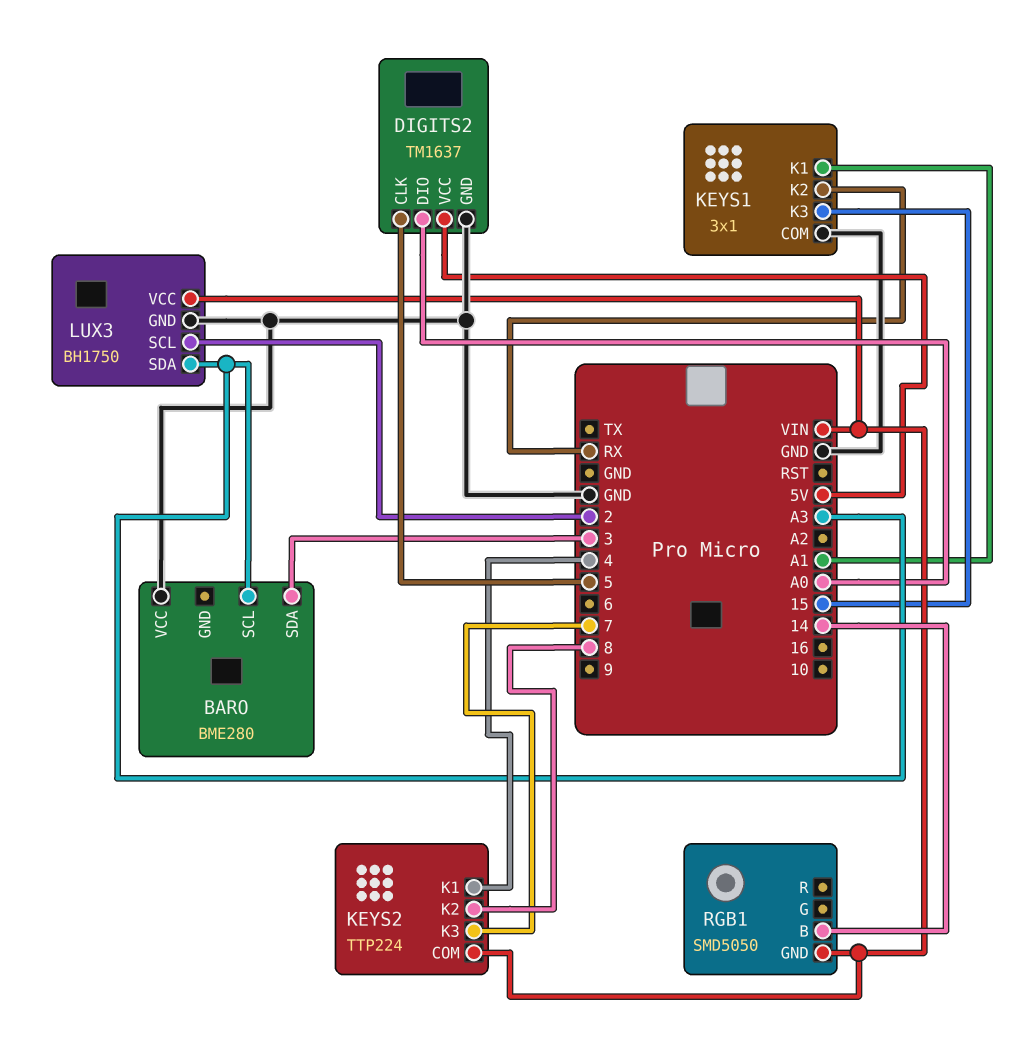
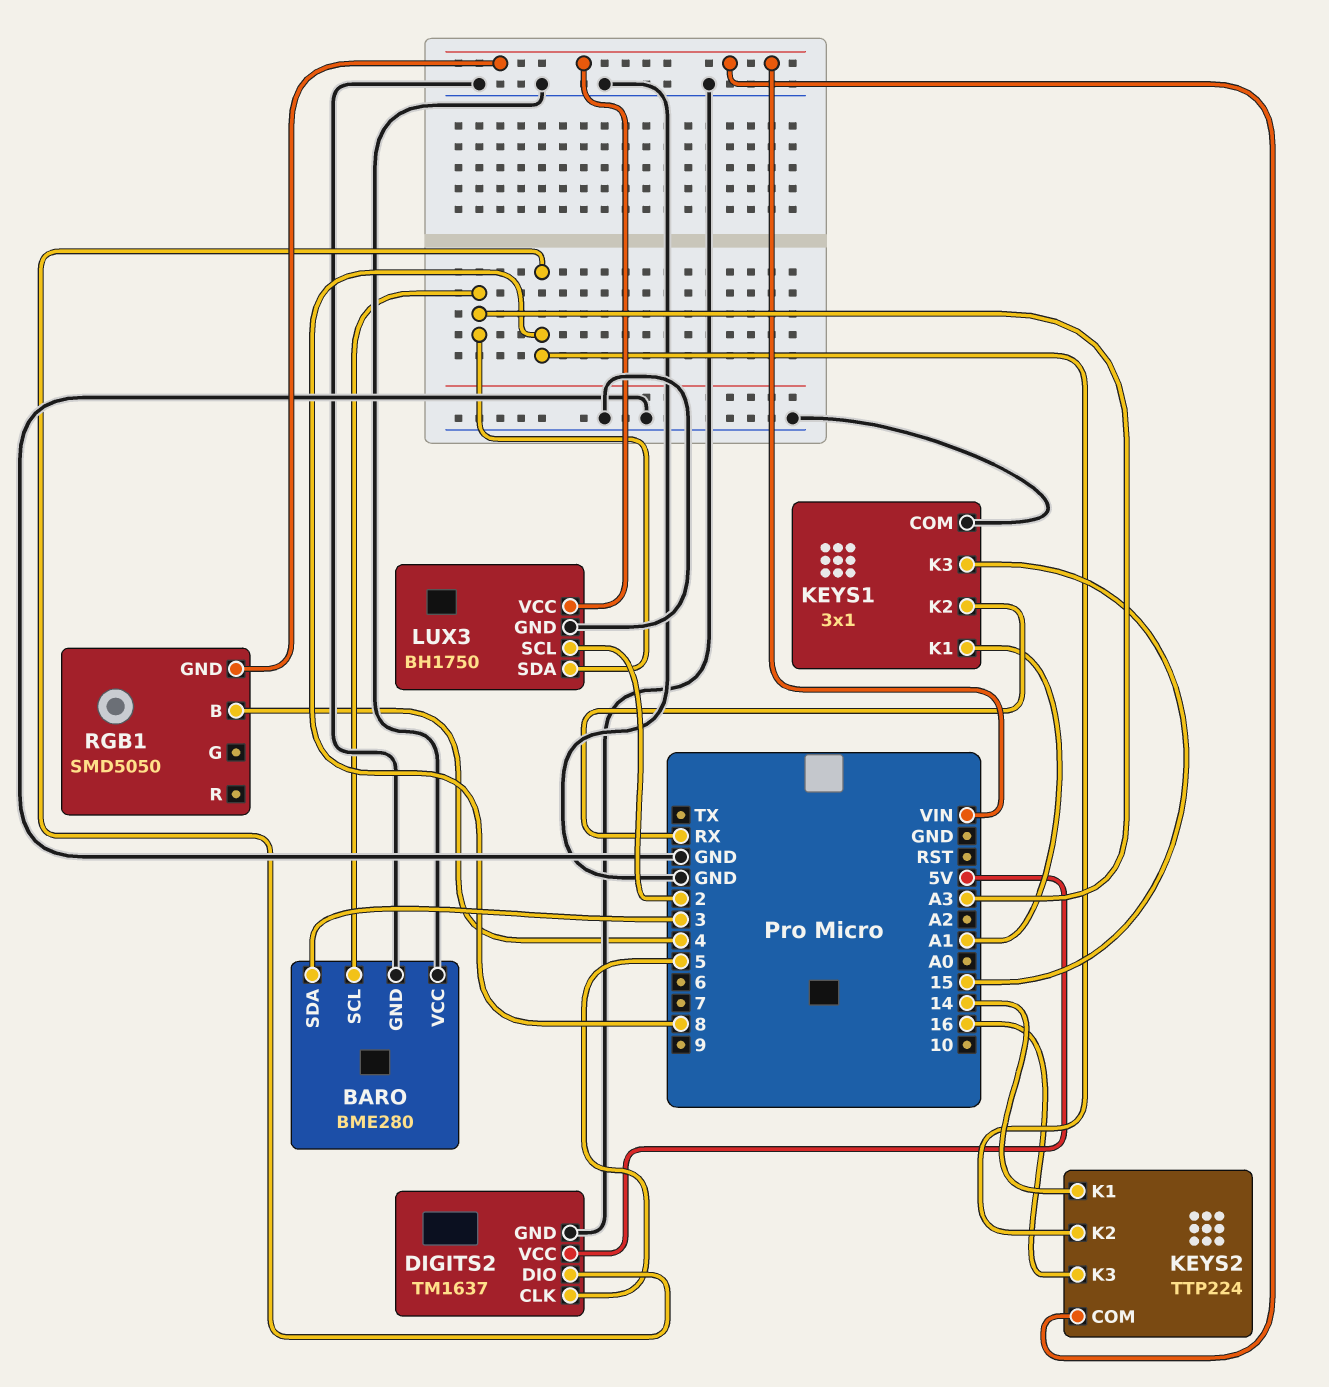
BARO pin GND: none -> GND
DIGITS2 pin DIO: A0 -> 8
KEYS2 pin K1: 4 -> 14
KEYS2 pin K3: 7 -> 16
RGB1 pin B: 14 -> 4

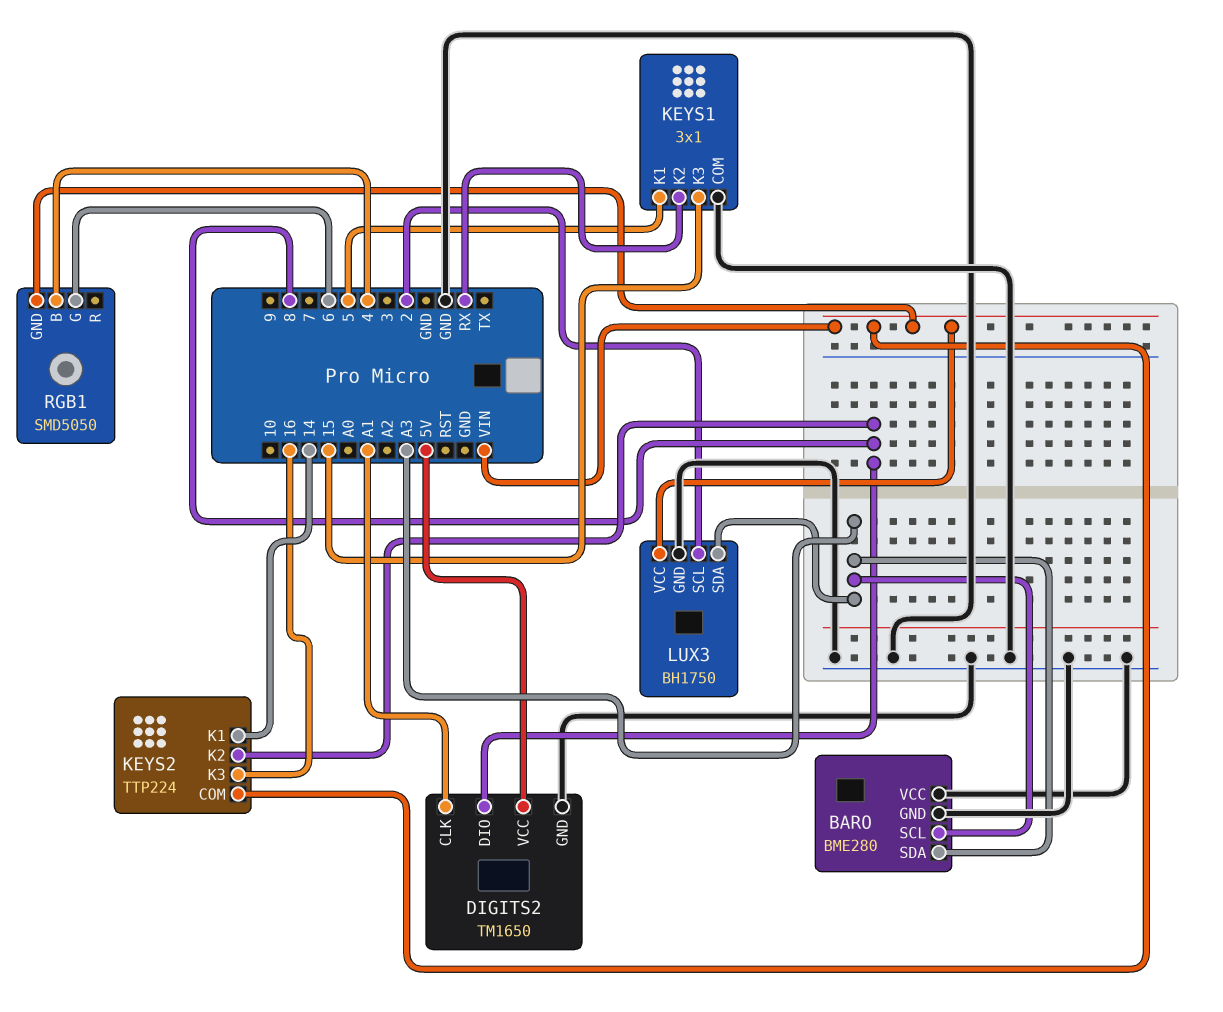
BARO pin SDA: 3 -> A3
DIGITS2: TM1637 -> TM1650
DIGITS2 pin CLK: 5 -> A1
KEYS1 pin K1: A1 -> 5
RGB1 pin G: none -> 6

